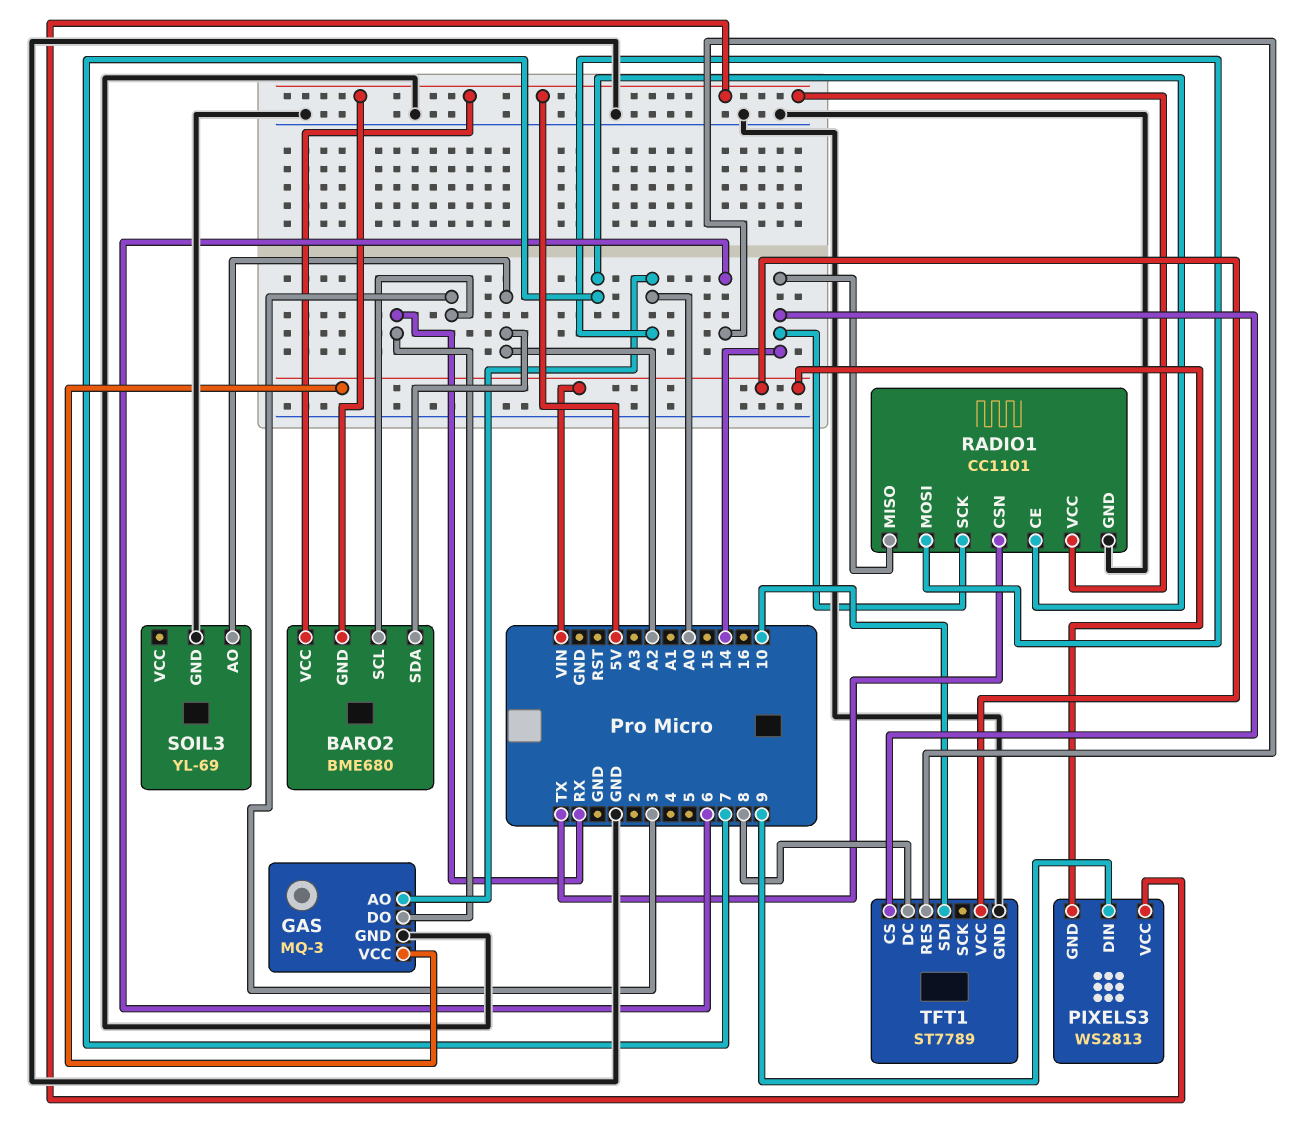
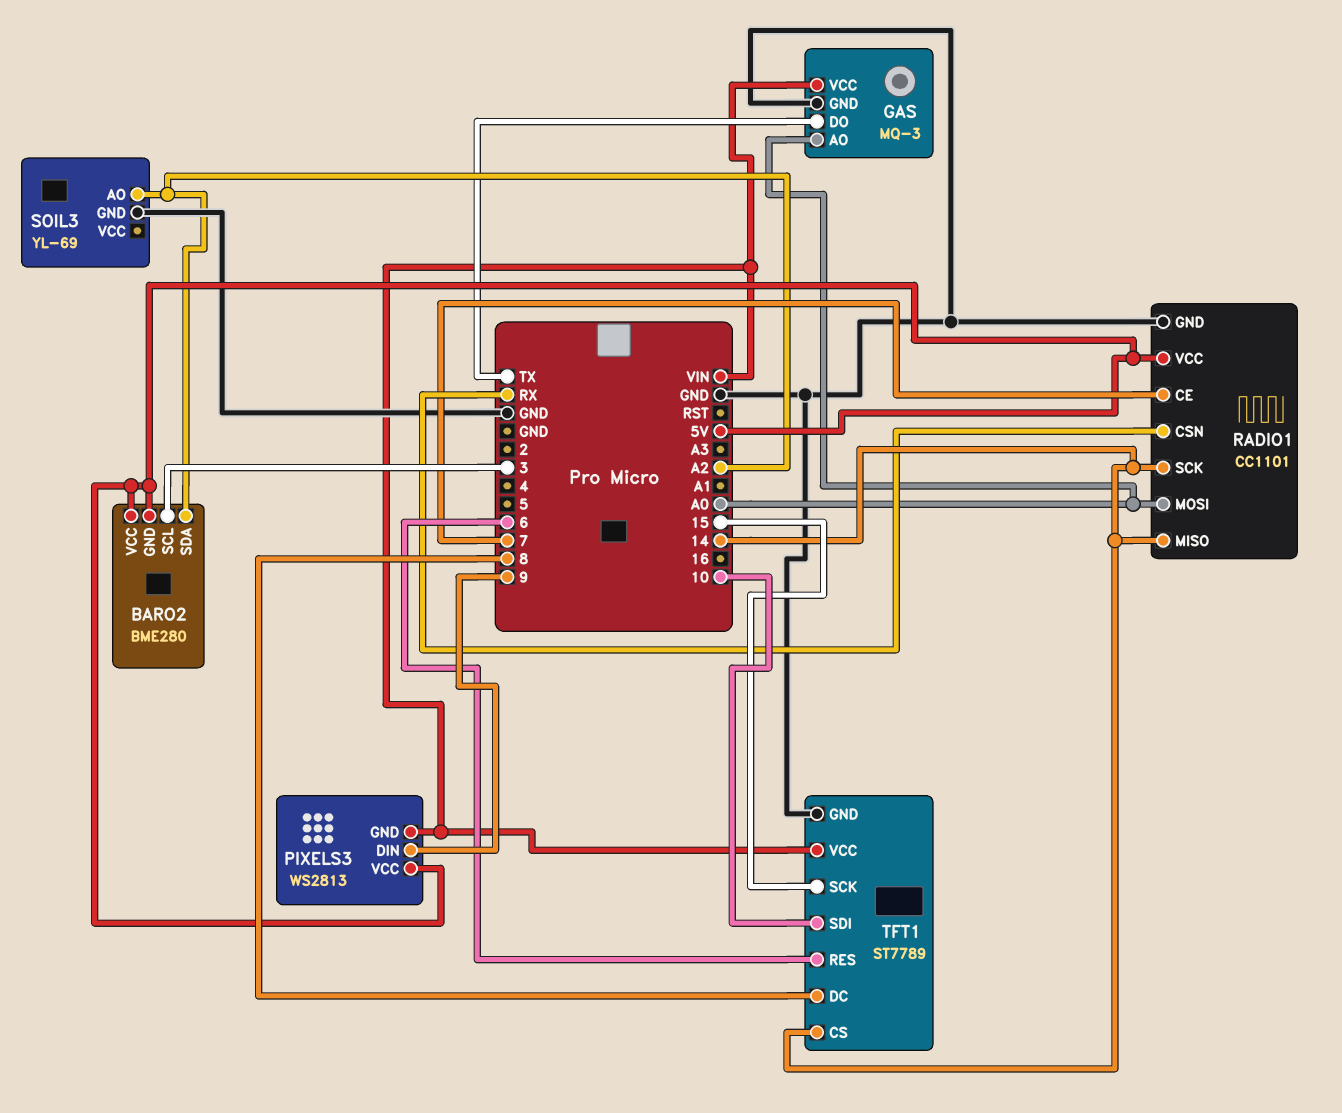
BARO2: BME680 -> BME280
GAS pin DO: RX -> TX
RADIO1 pin CSN: TX -> RX
TFT1 pin SCK: none -> 15

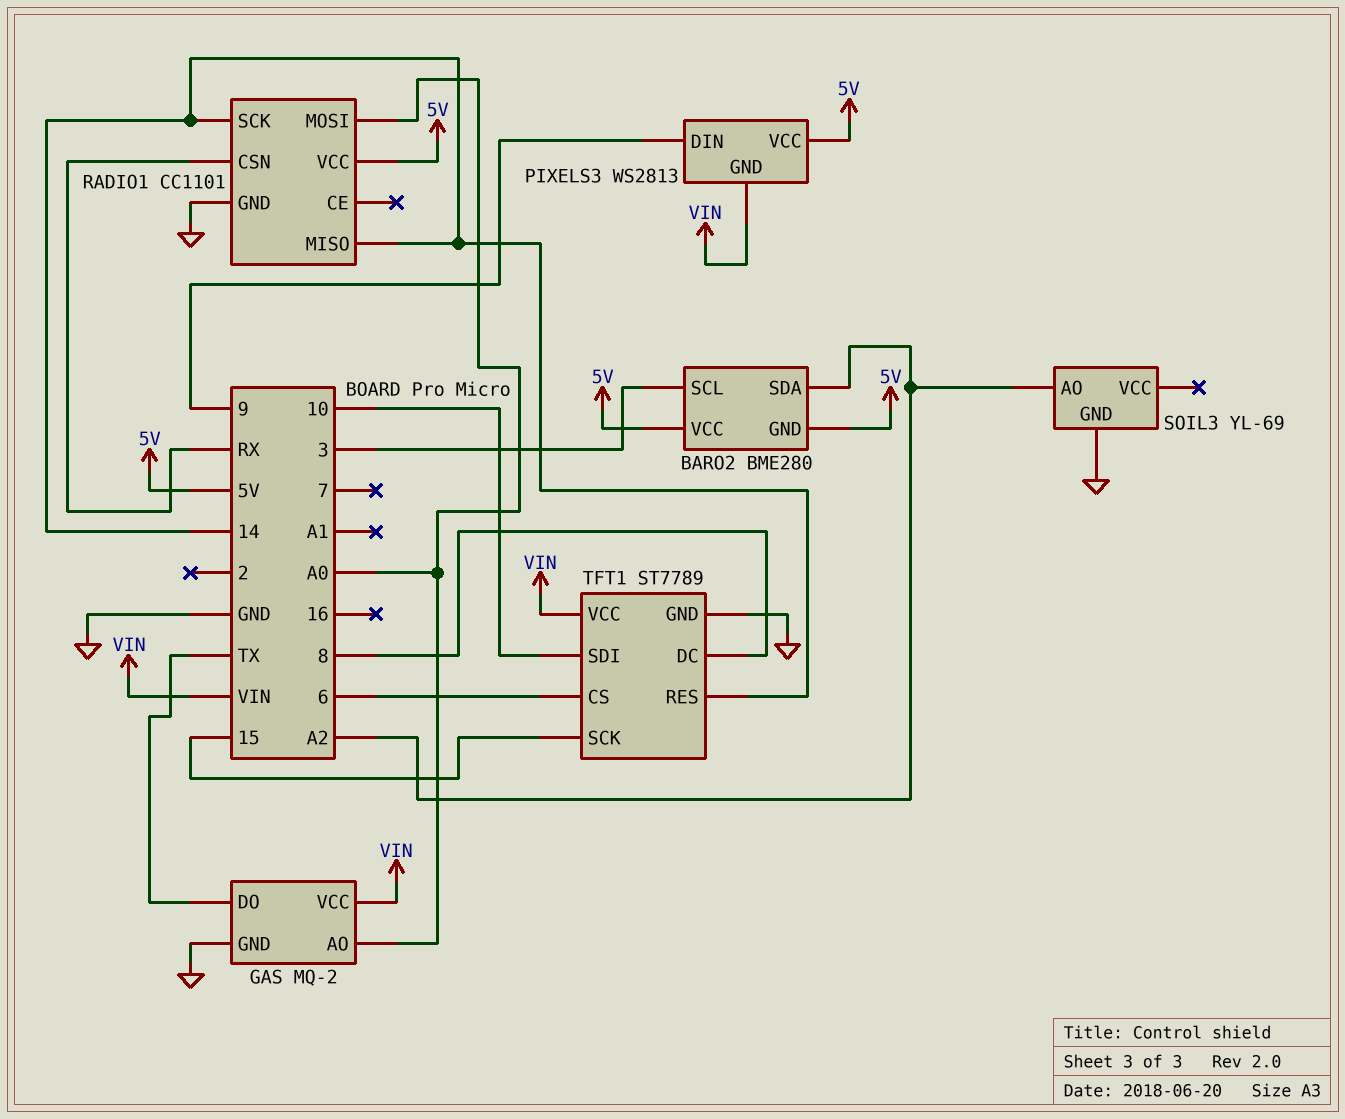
GAS: MQ-3 -> MQ-2
RADIO1 pin CE: 7 -> none
TFT1 pin CS: 14 -> 6
TFT1 pin RES: 6 -> 14

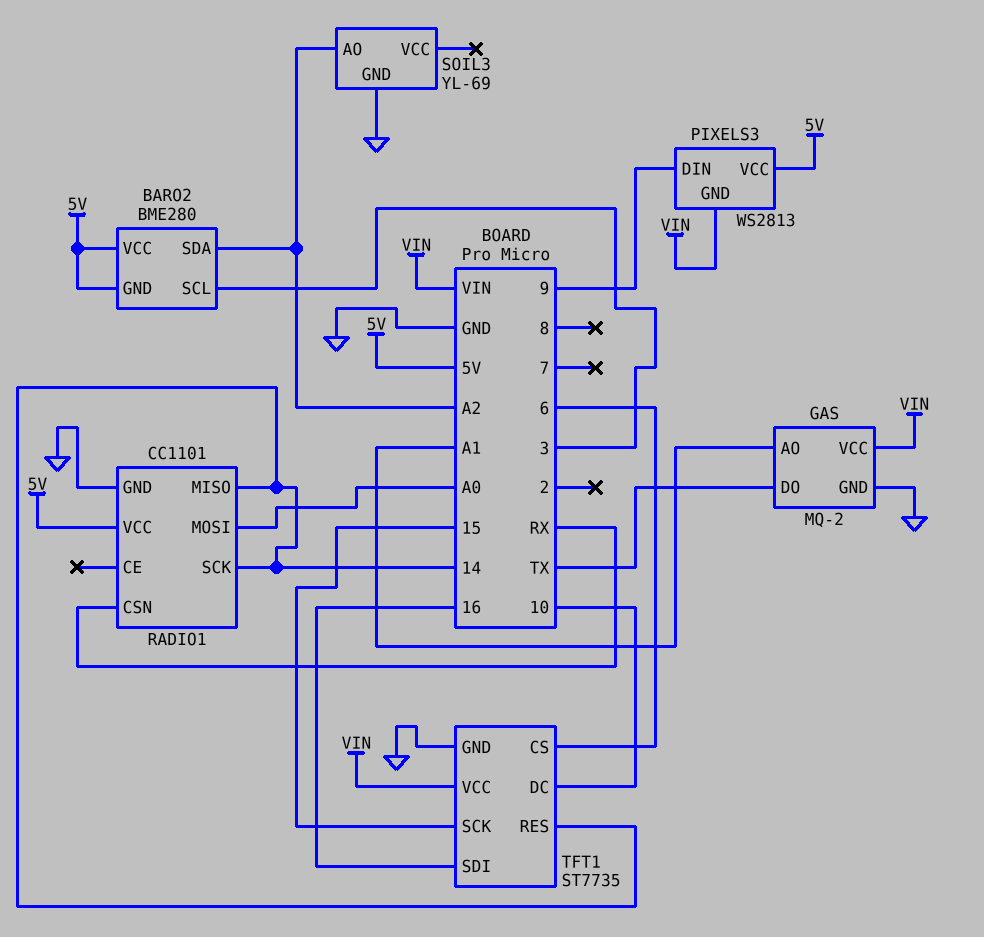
GAS pin AO: A0 -> A1
TFT1: ST7789 -> ST7735
TFT1 pin DC: 8 -> 10
TFT1 pin SDI: 10 -> 16

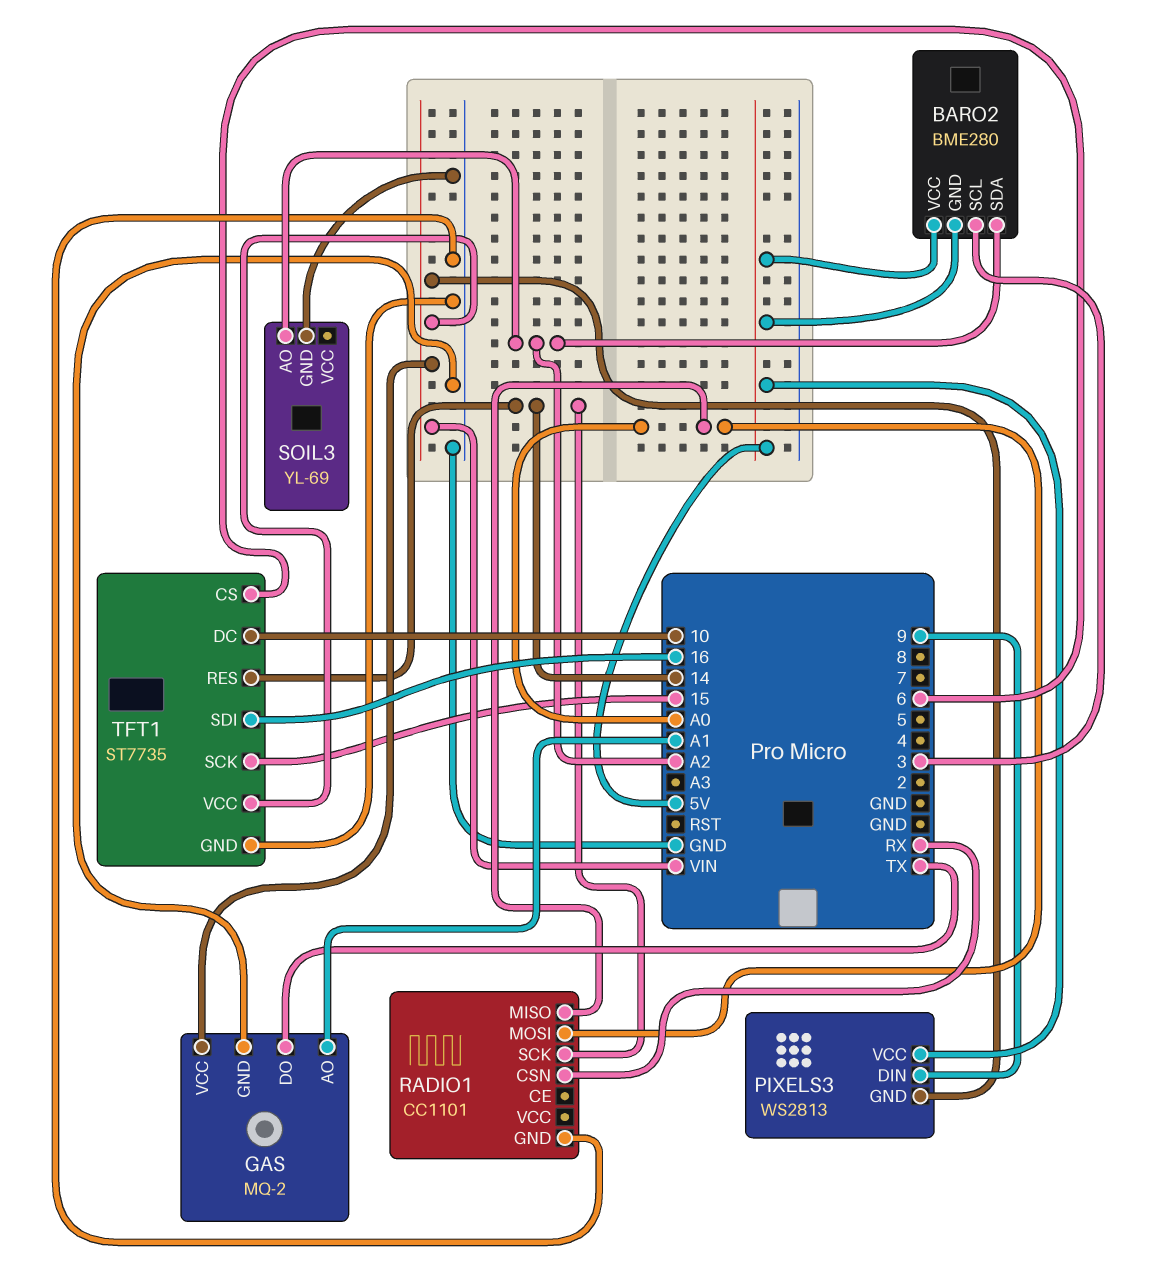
RADIO1 pin MISO: 14 -> A0
RADIO1 pin VCC: 5V -> none

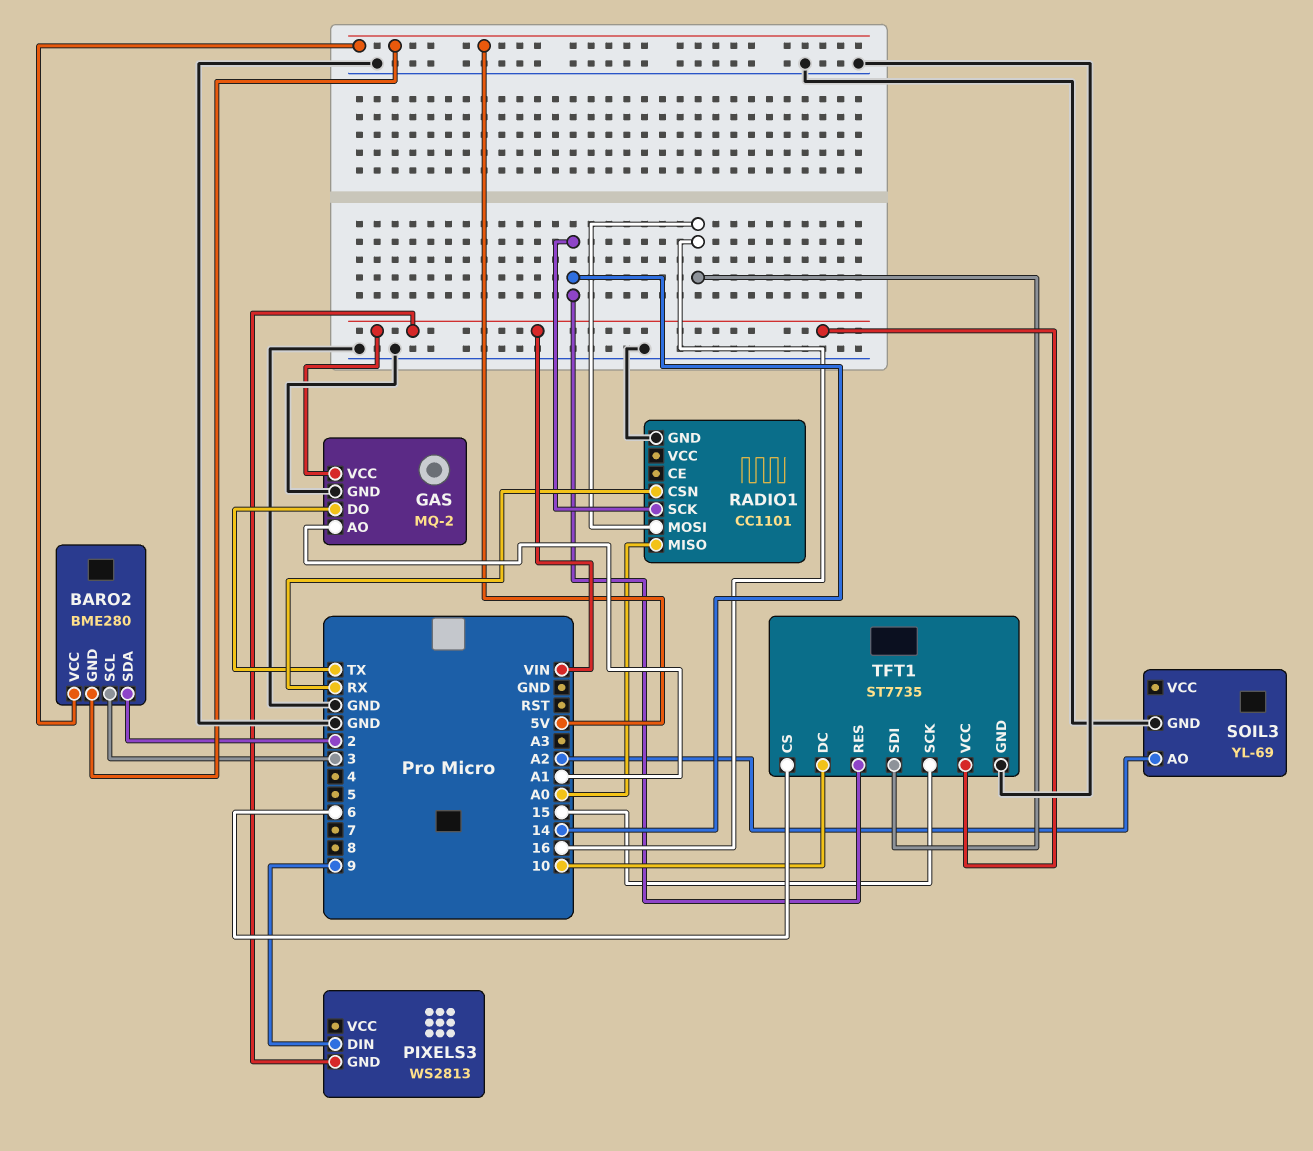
BARO2 pin SDA: A2 -> 2
PIXELS3 pin VCC: 5V -> none
RADIO1 pin MOSI: A0 -> 16

